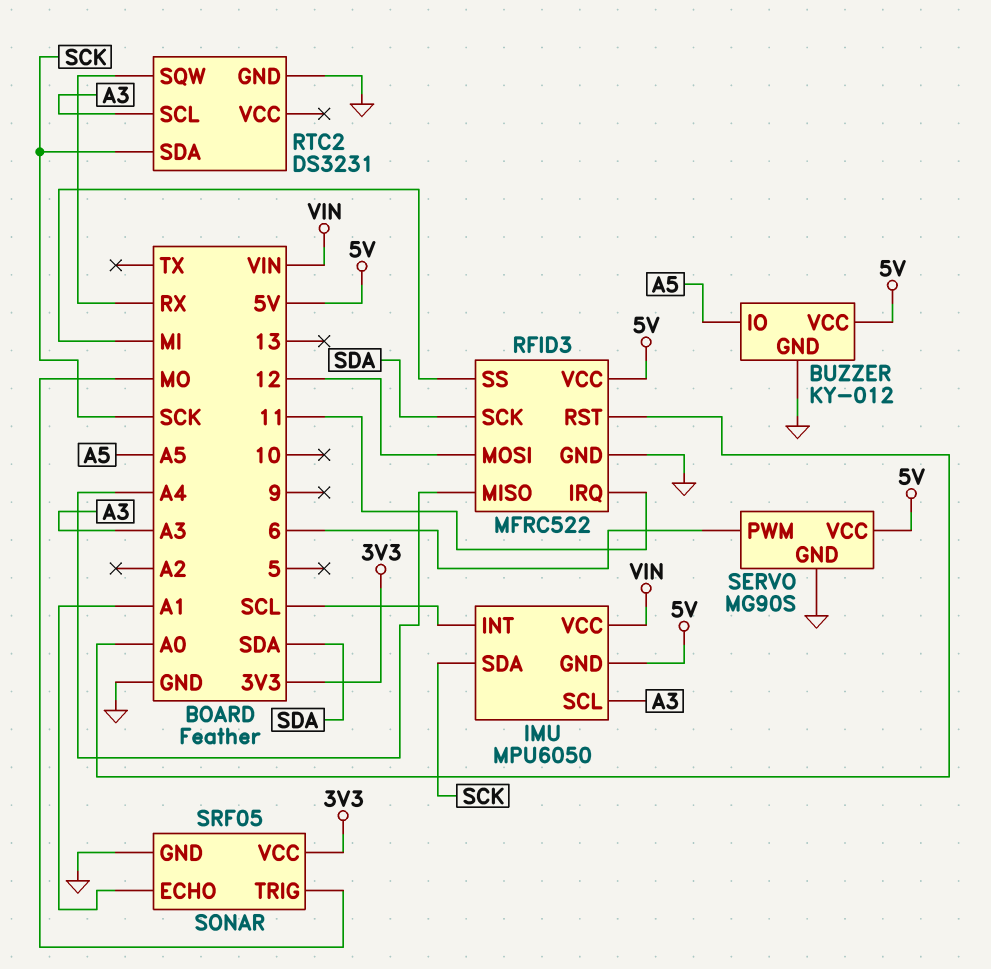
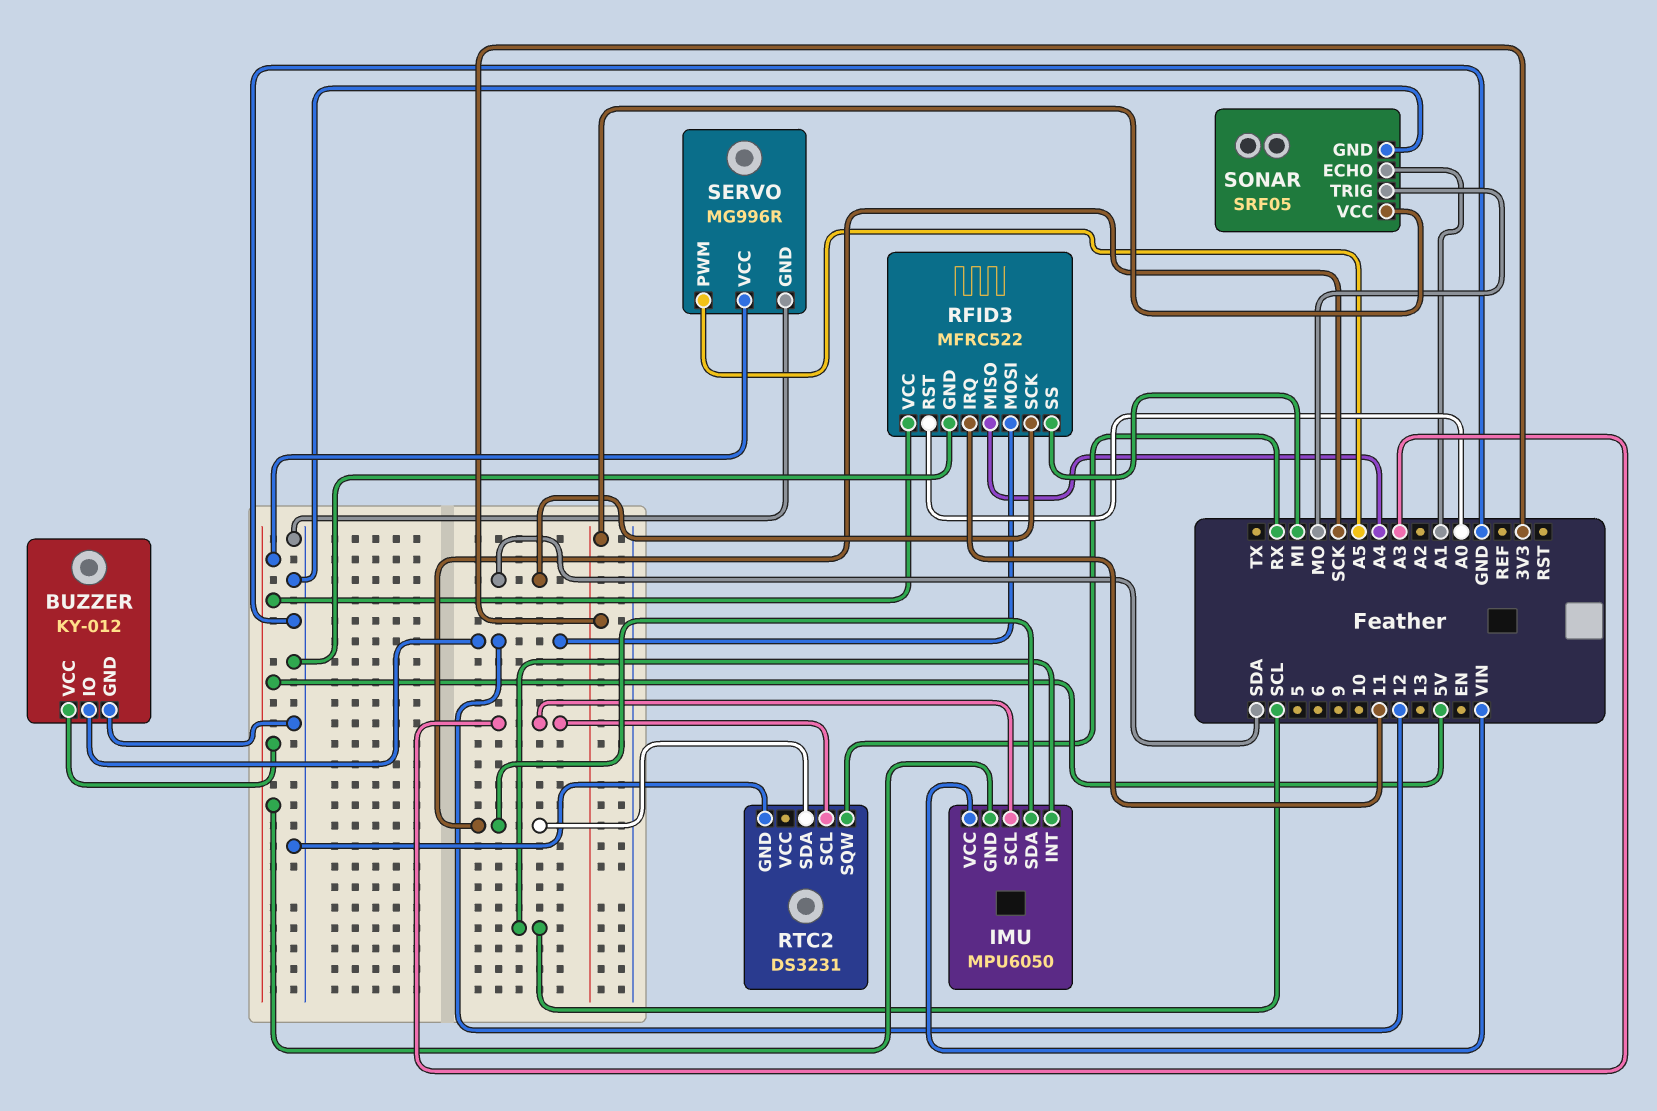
BUZZER pin IO: A5 -> 12
SERVO: MG90S -> MG996R
SERVO pin PWM: 6 -> A5

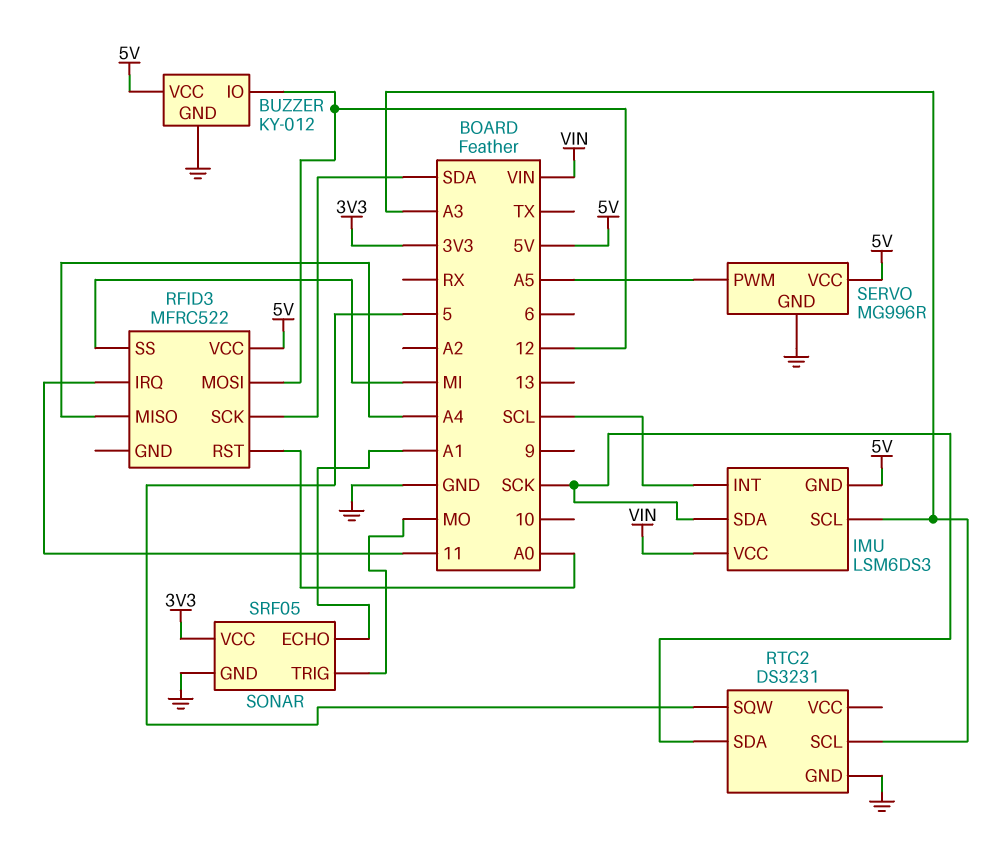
IMU: MPU6050 -> LSM6DS3
RFID3 pin GND: GND -> none
RTC2 pin SQW: RX -> 5

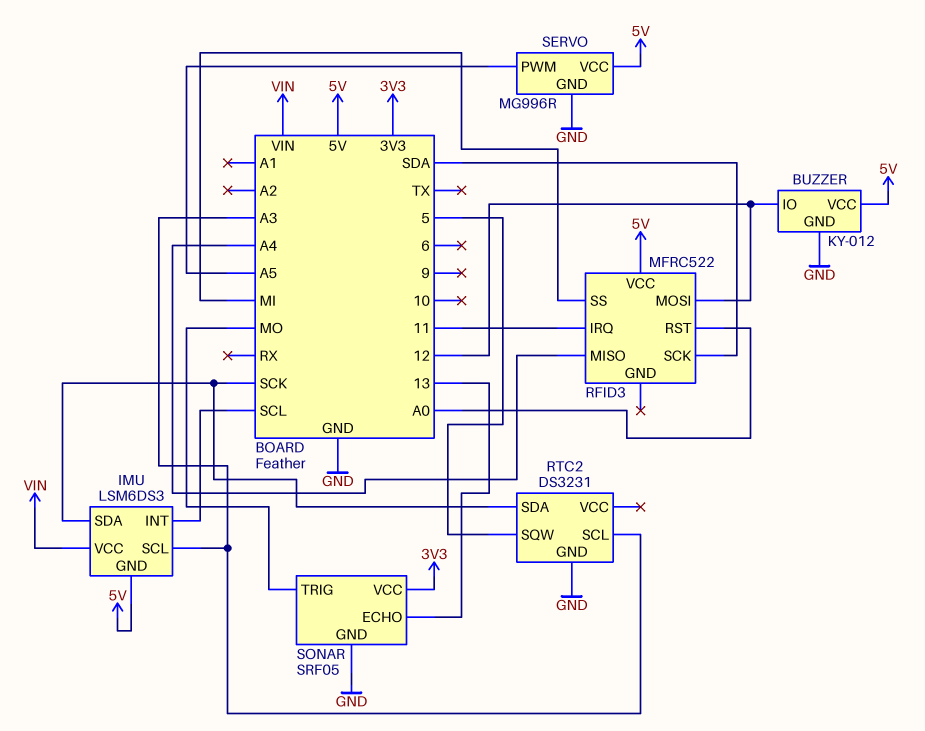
SONAR pin ECHO: A1 -> 13

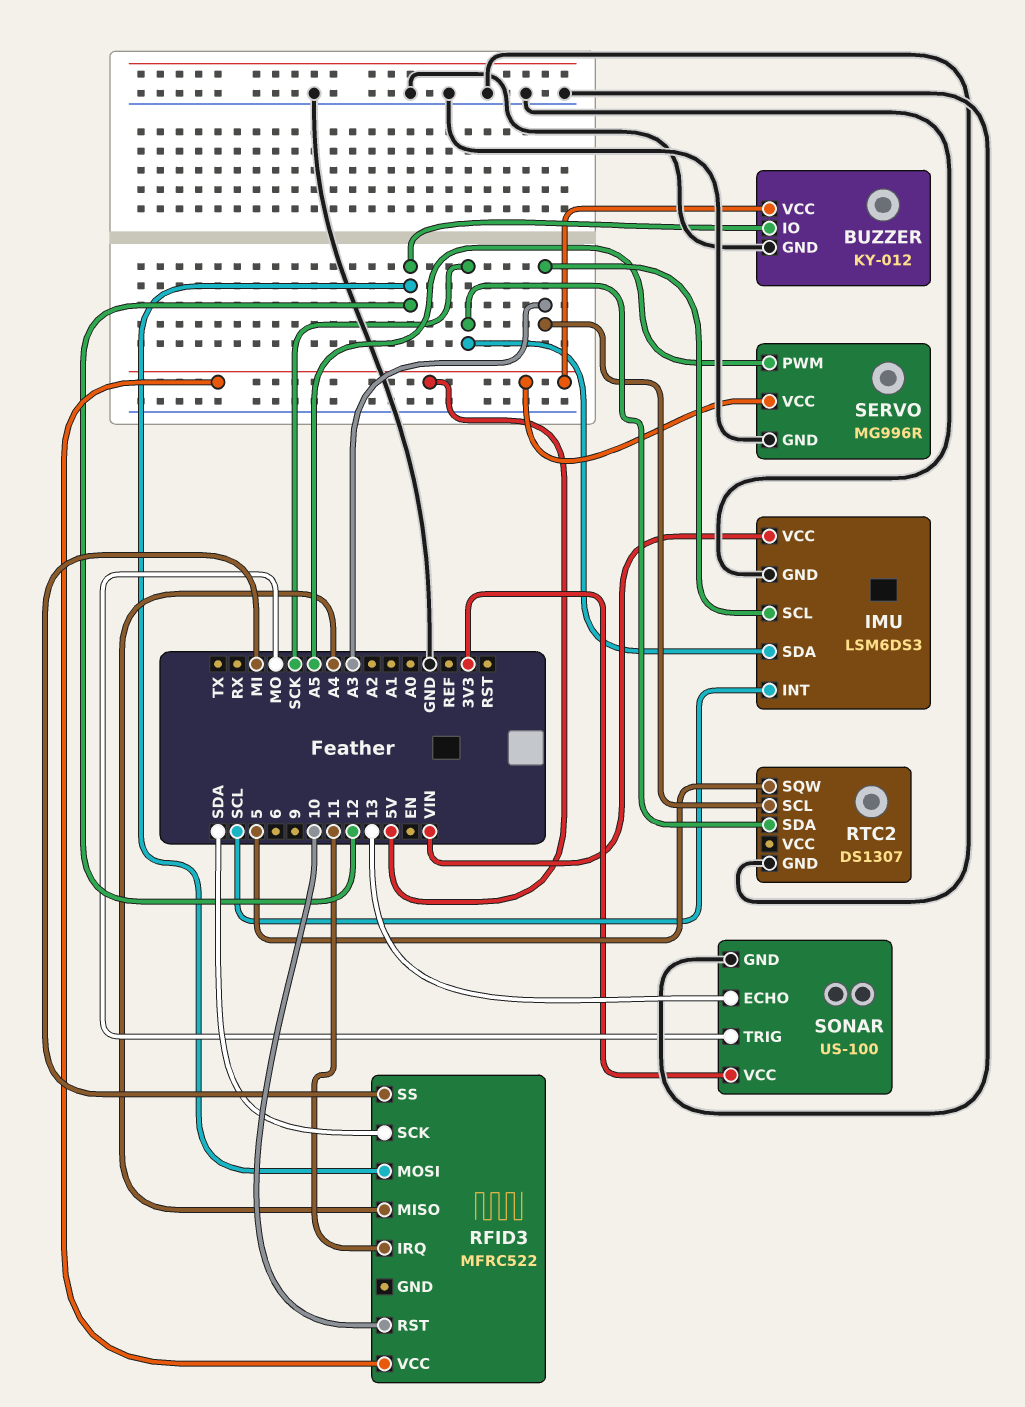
IMU pin GND: 5V -> GND
RFID3 pin RST: A0 -> 10
RTC2: DS3231 -> DS1307
SONAR: SRF05 -> US-100

